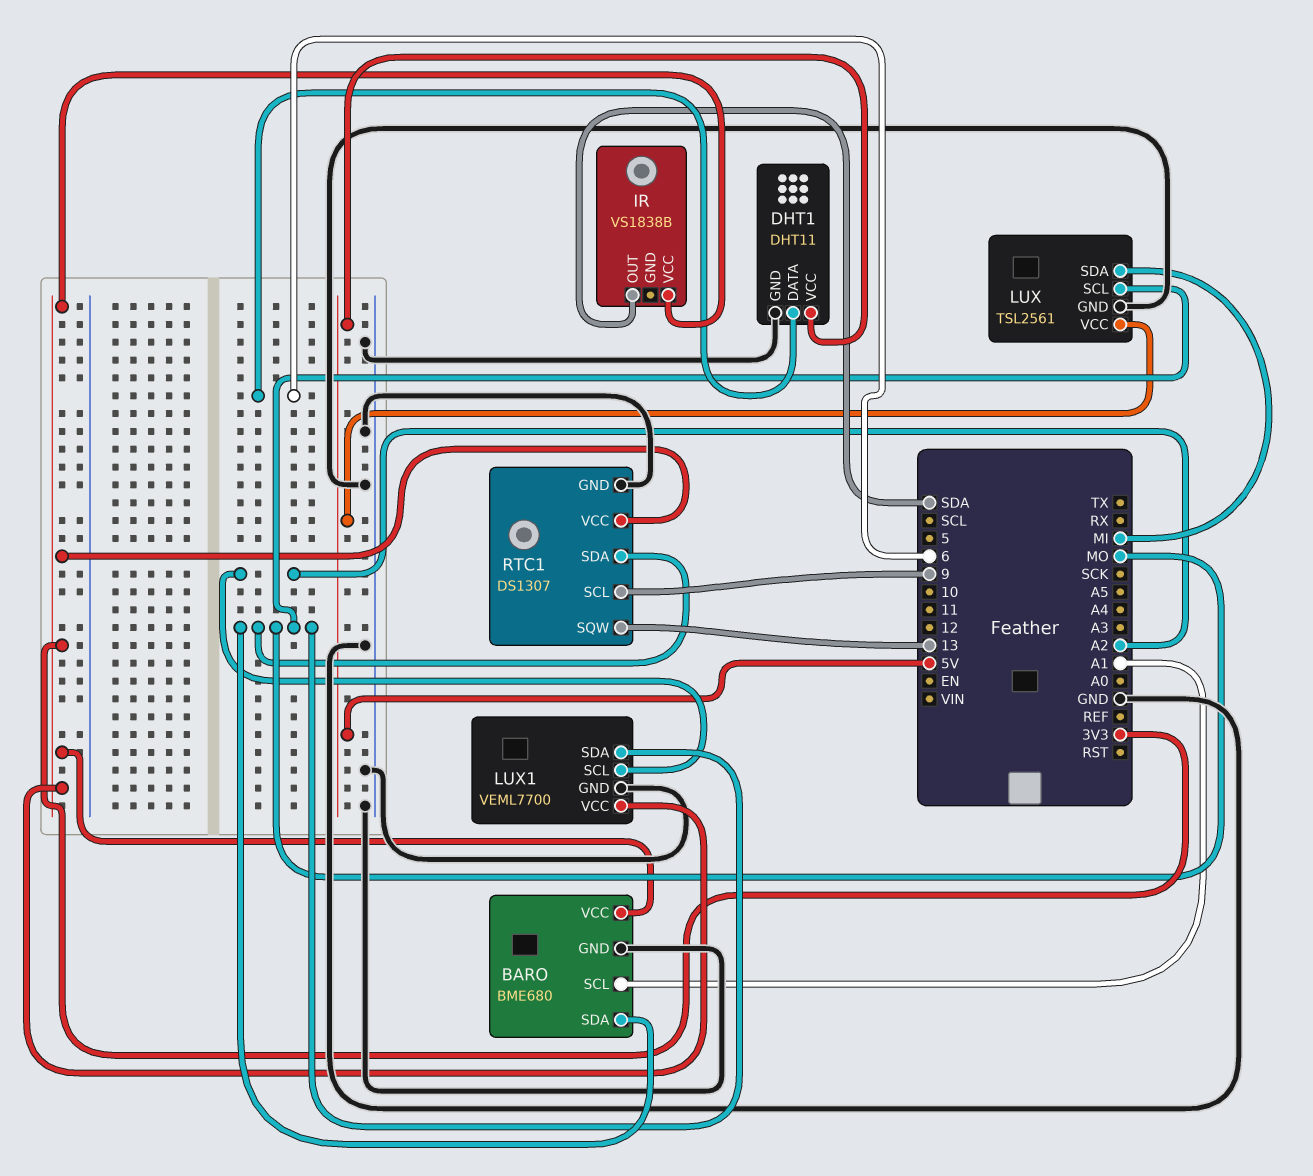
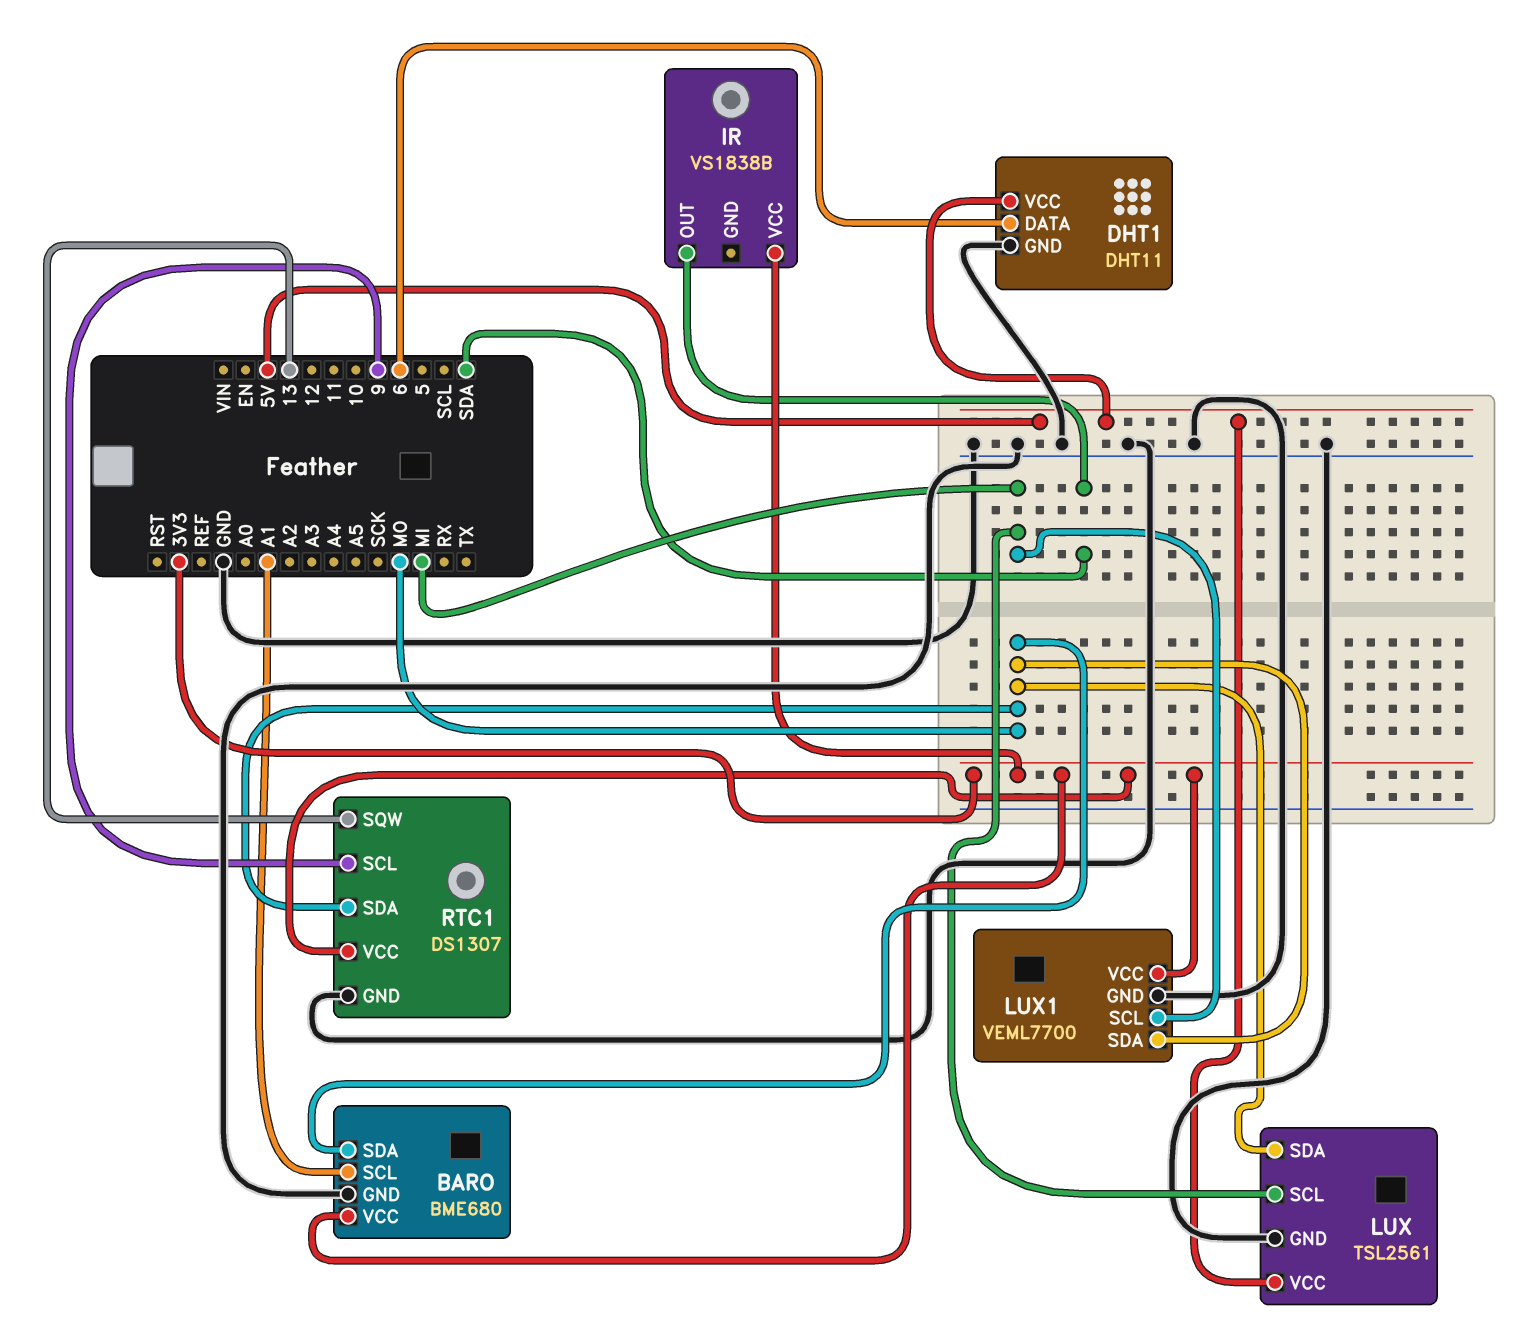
LUX pin SCL: MO -> MI
LUX pin SDA: MI -> MO
LUX1 pin SCL: A2 -> MI

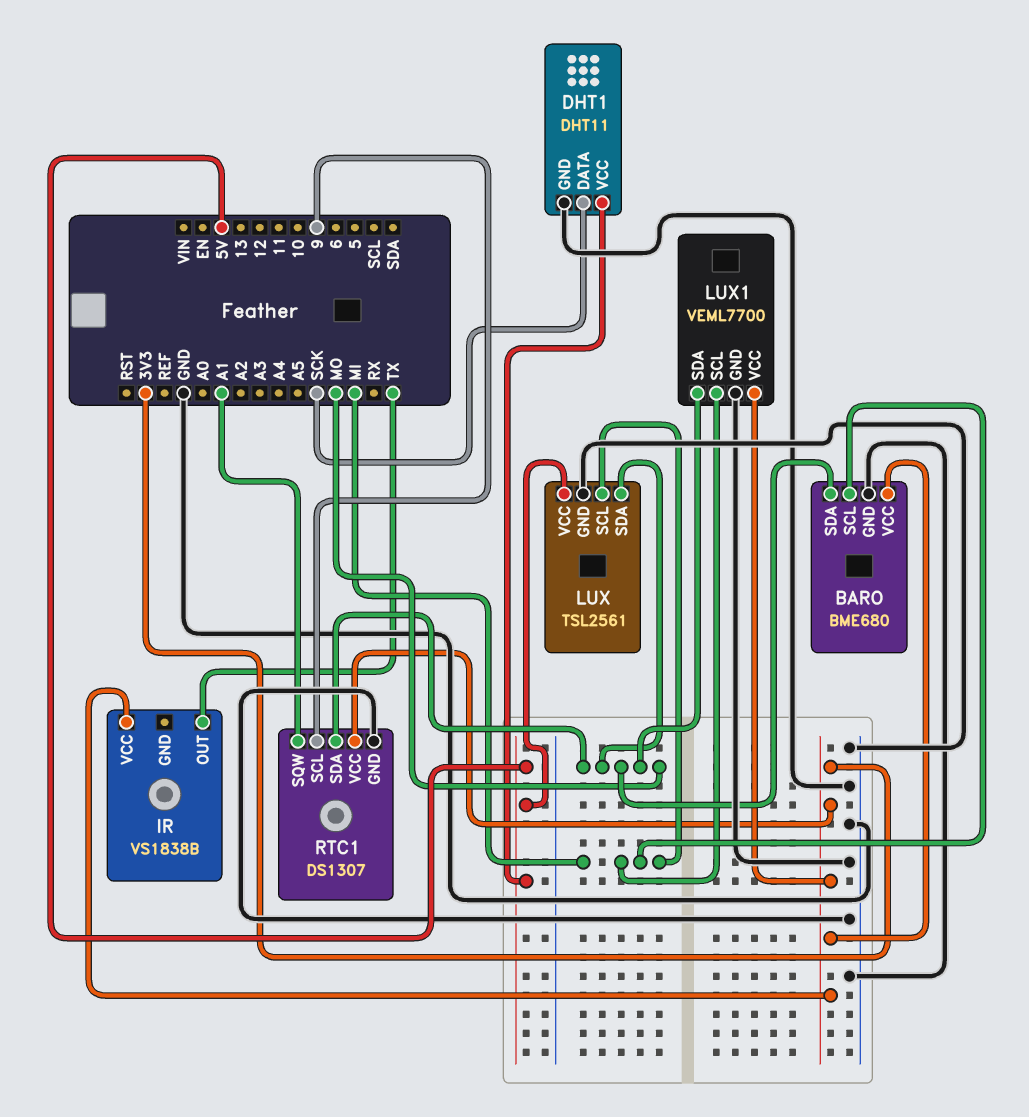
BARO pin SCL: A1 -> MI
DHT1 pin DATA: 6 -> SCK
IR pin OUT: SDA -> TX
RTC1 pin SQW: 13 -> A1

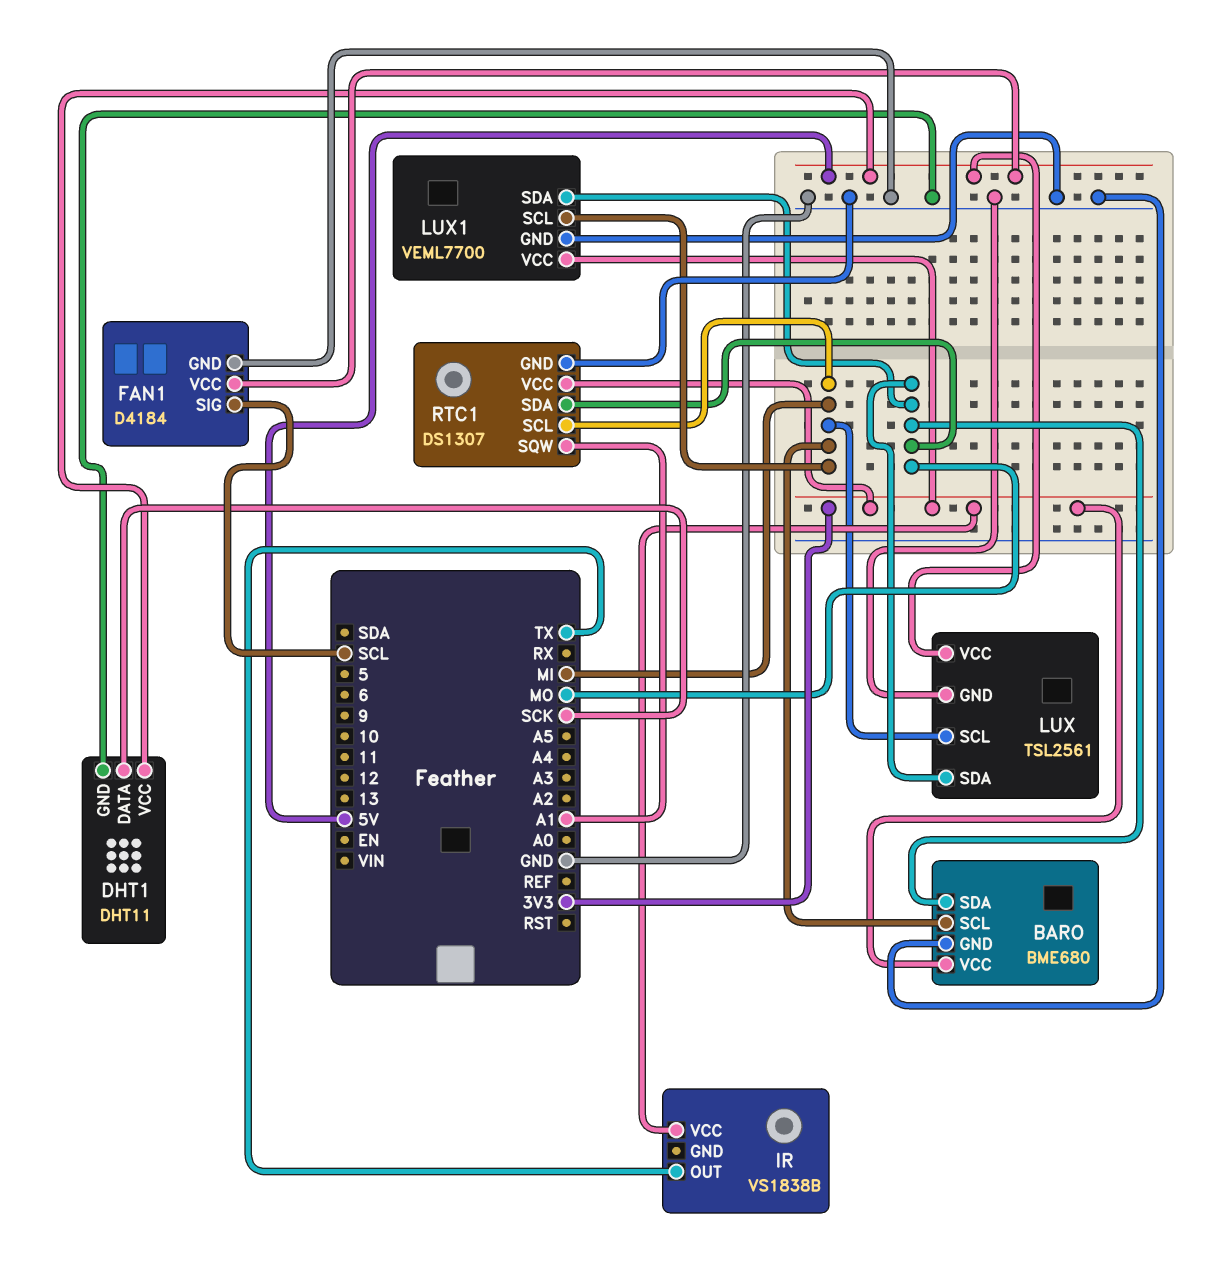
FAN1: none -> D4184
FAN1 pin GND: none -> GND
FAN1 pin SIG: none -> SCL
FAN1 pin VCC: none -> 5V
RTC1 pin SCL: 9 -> MI

